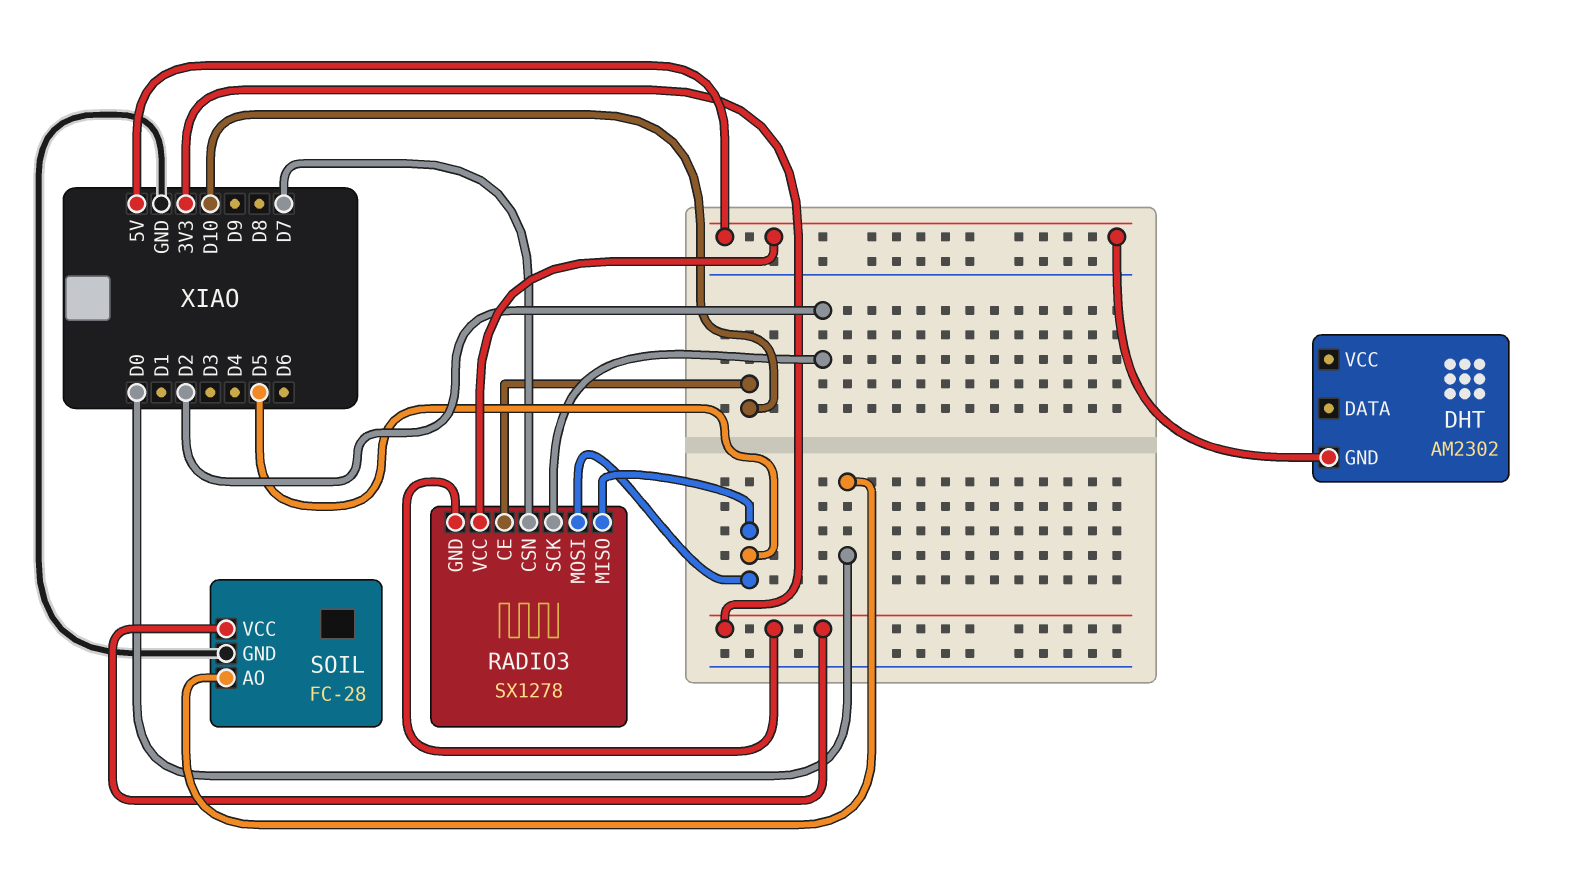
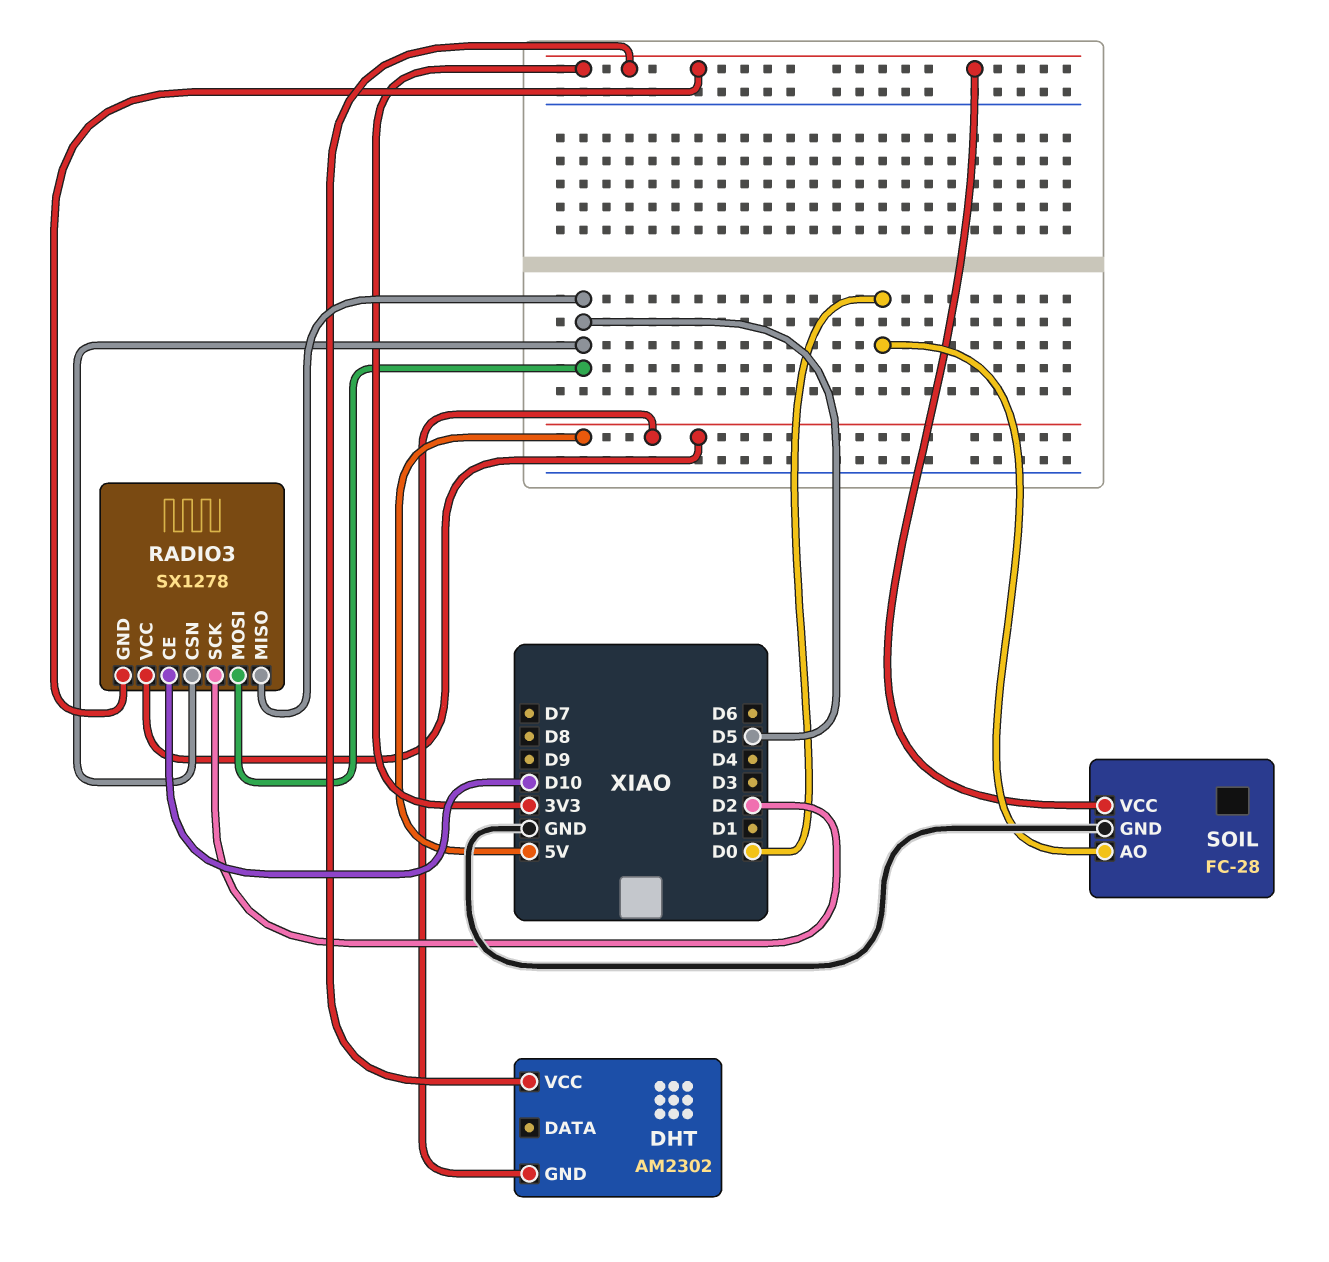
DHT pin VCC: none -> 3V3
RADIO3 pin CSN: D7 -> D5

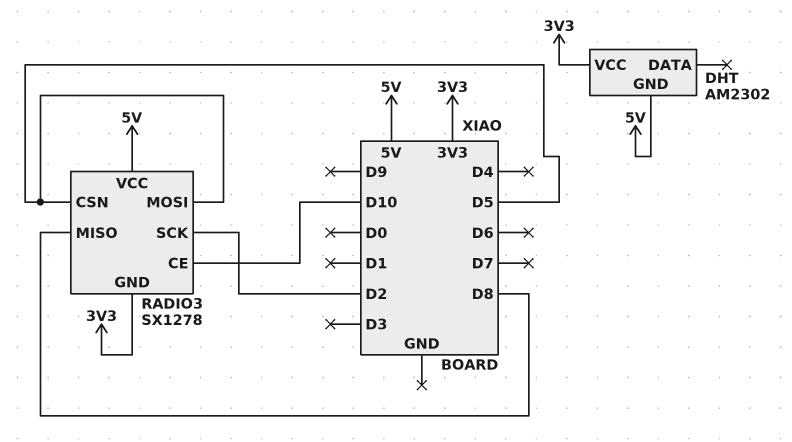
RADIO3 pin MISO: D5 -> D8
SOIL: FC-28 -> none
SOIL pin AO: D0 -> none
SOIL pin GND: GND -> none
SOIL pin VCC: 3V3 -> none

